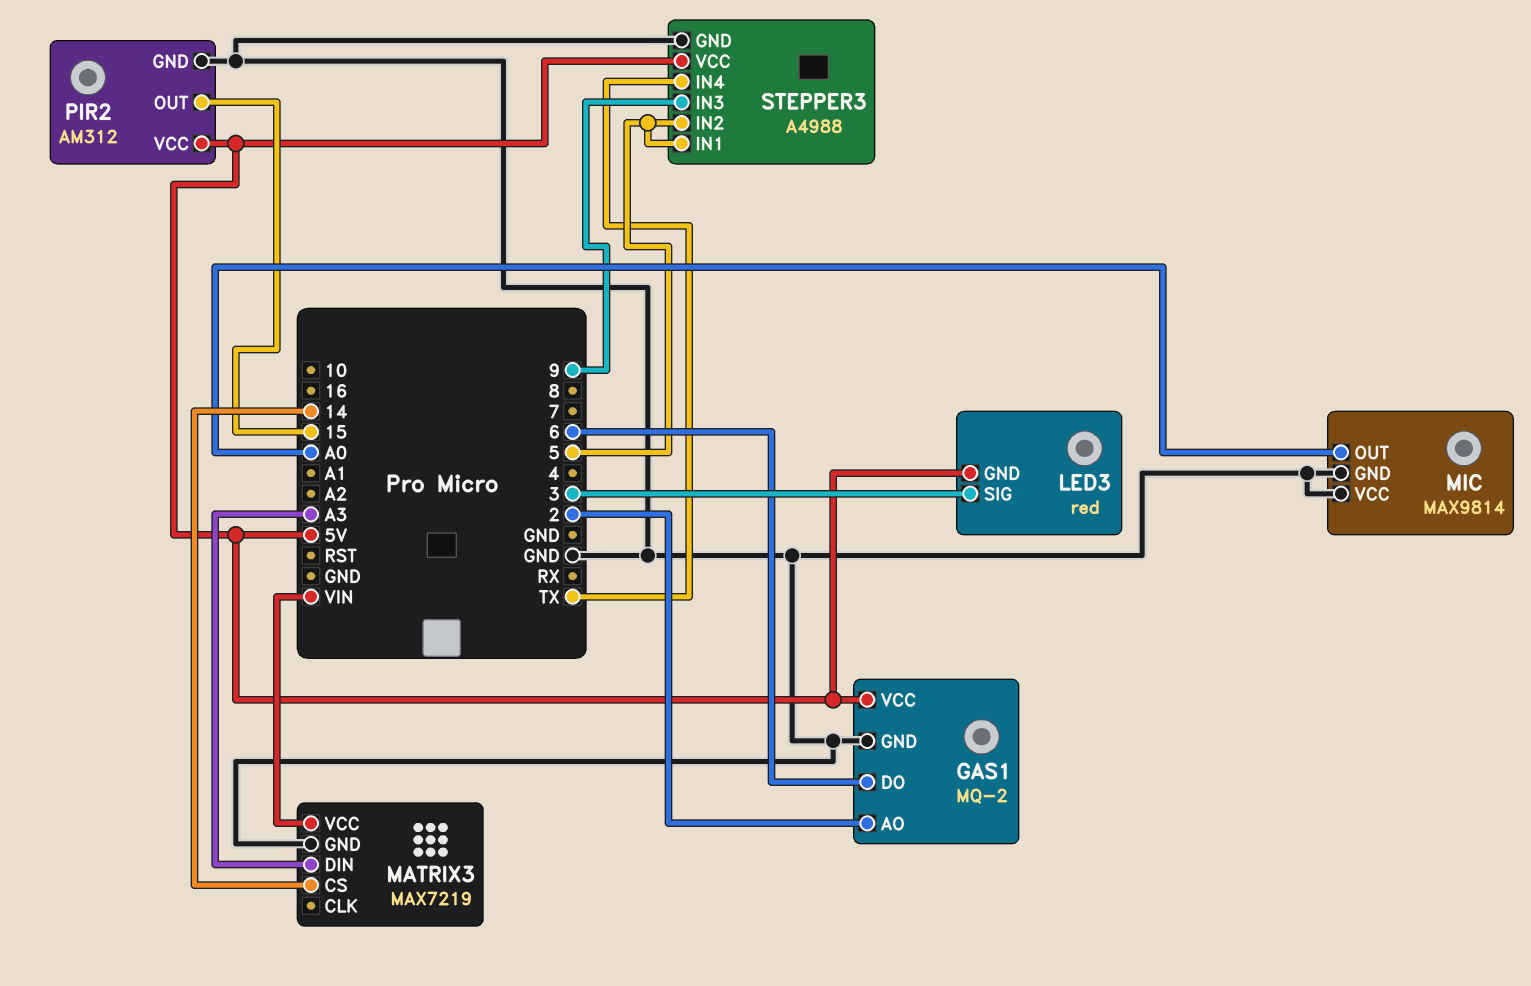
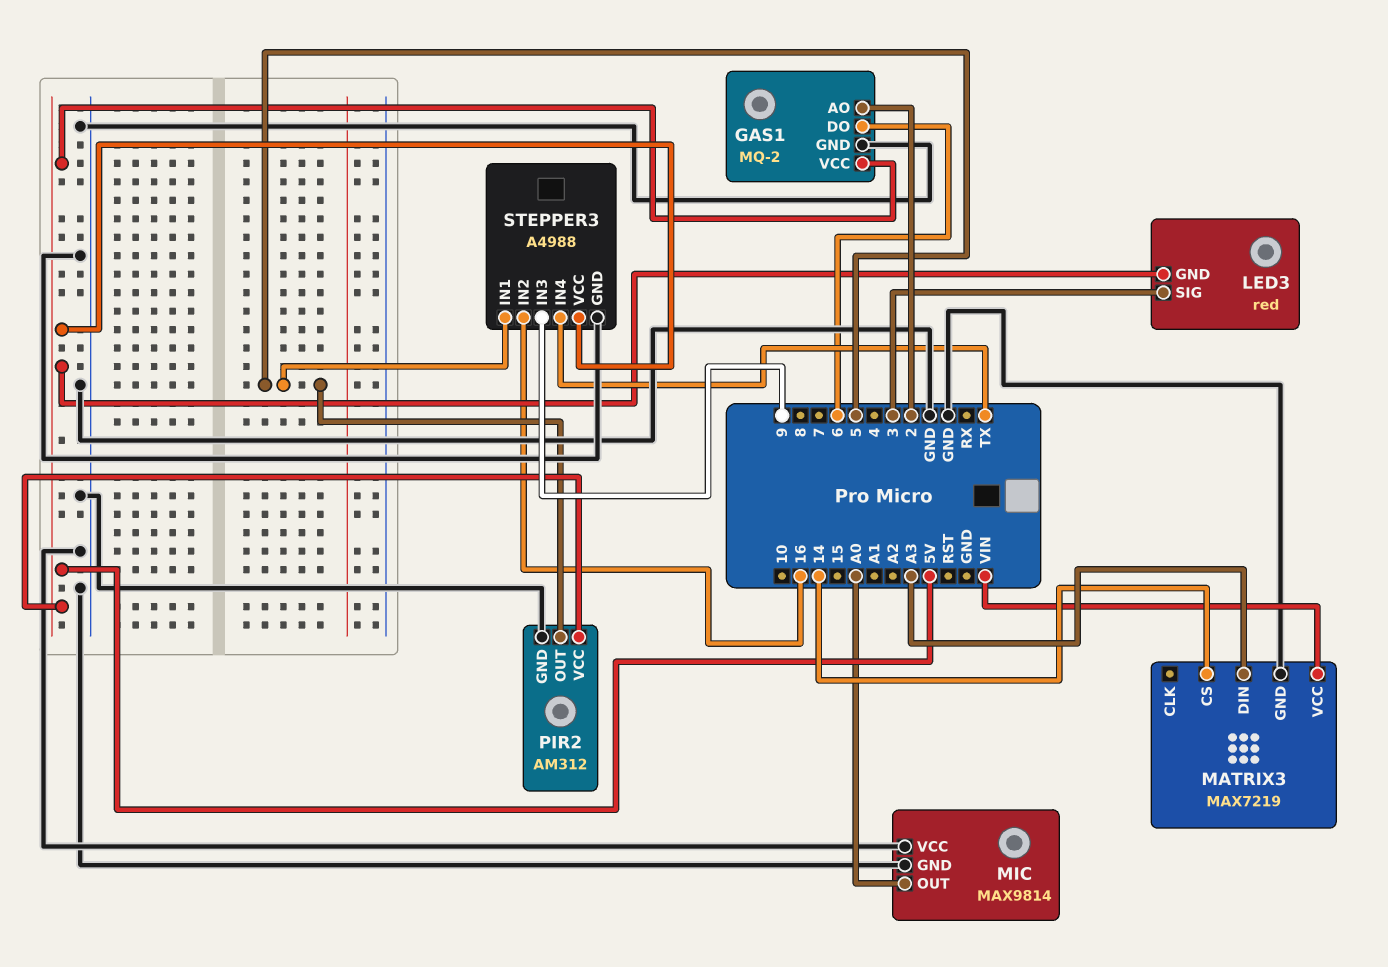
PIR2 pin OUT: 15 -> 5
STEPPER3 pin IN2: 5 -> 16

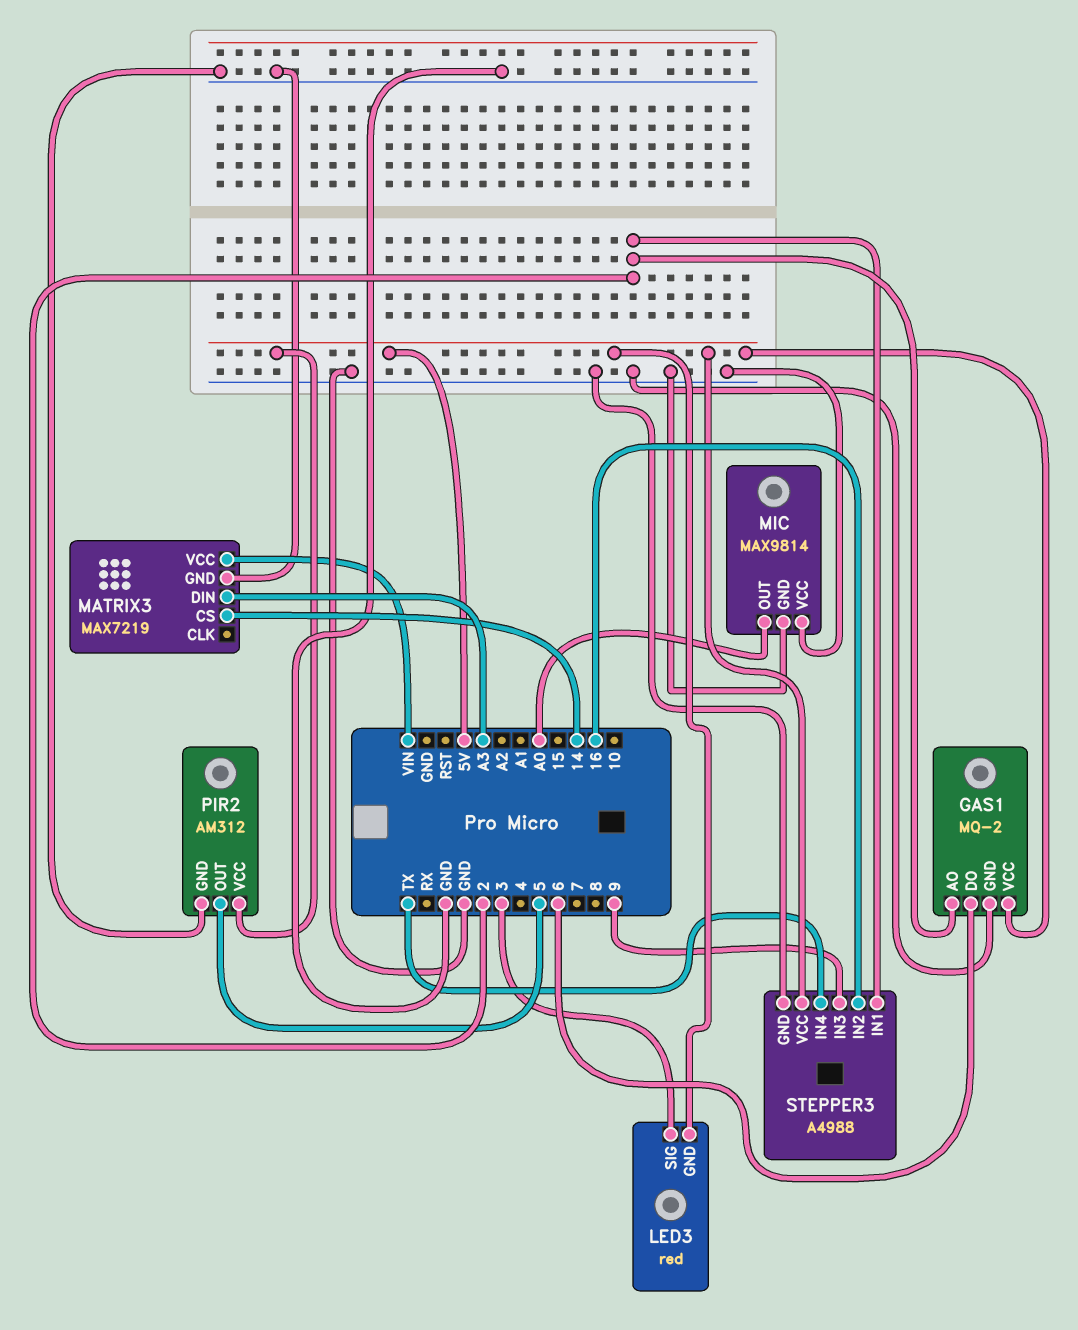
STEPPER3 pin IN1: 5 -> 2

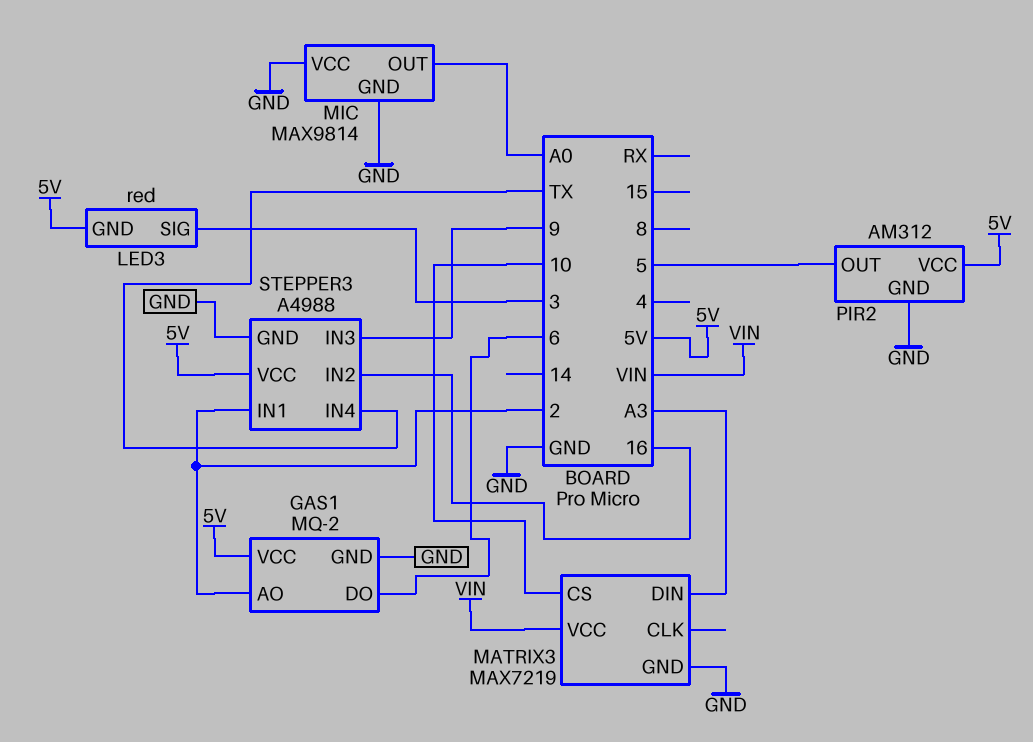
MATRIX3 pin CS: 14 -> 10

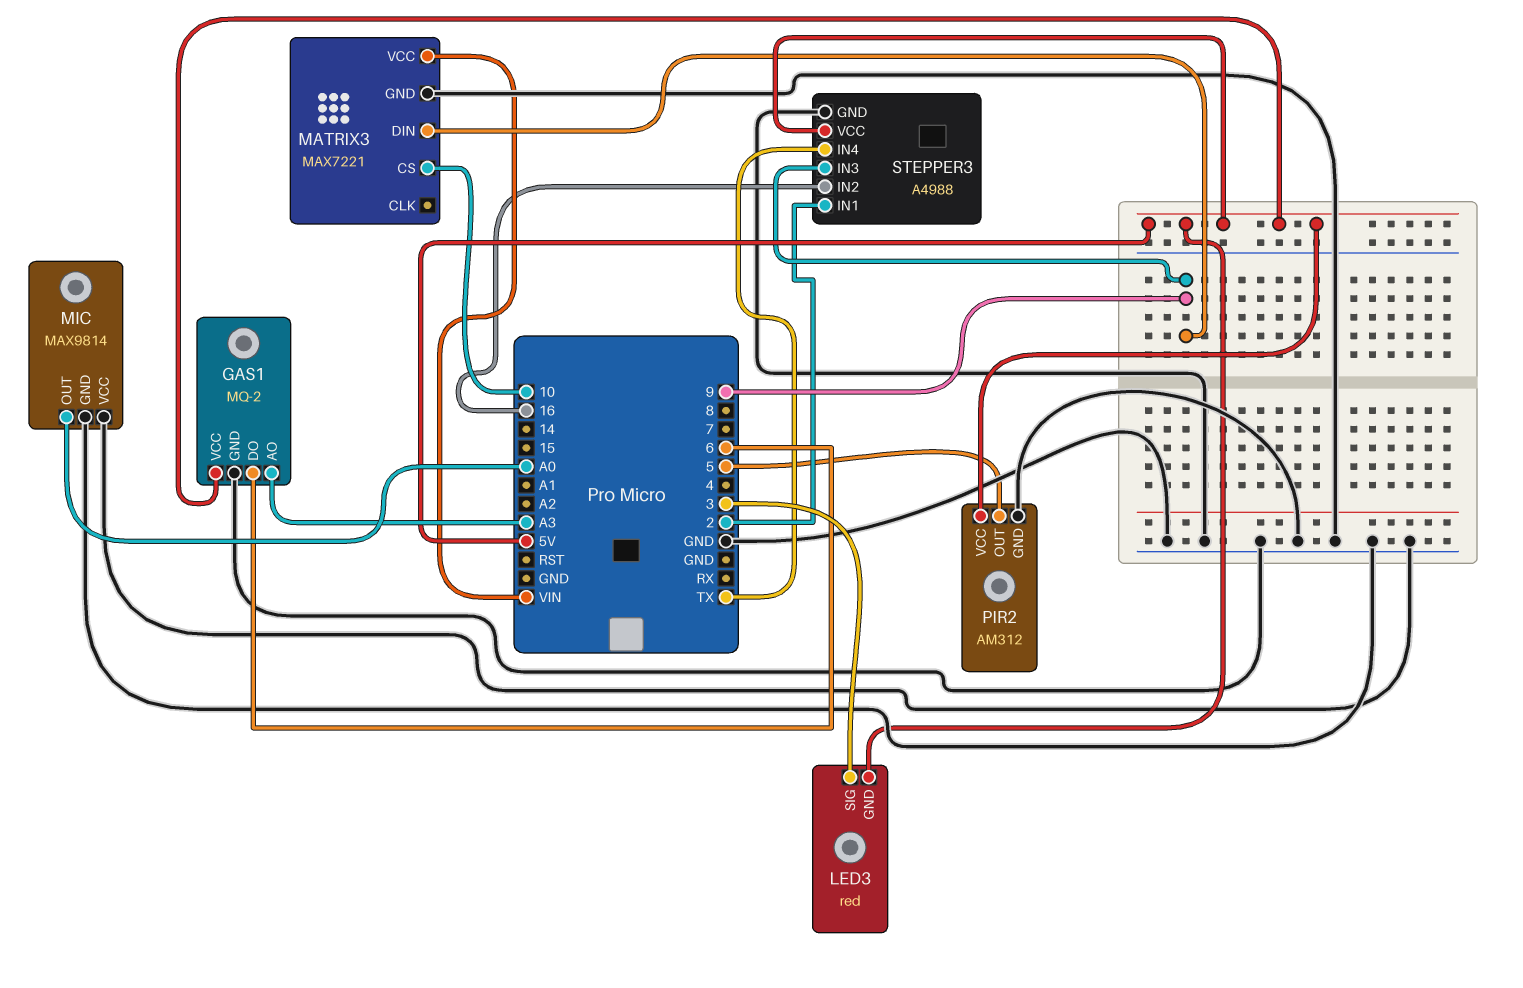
GAS1 pin AO: 2 -> A3
MATRIX3: MAX7219 -> MAX7221
MATRIX3 pin DIN: A3 -> 9

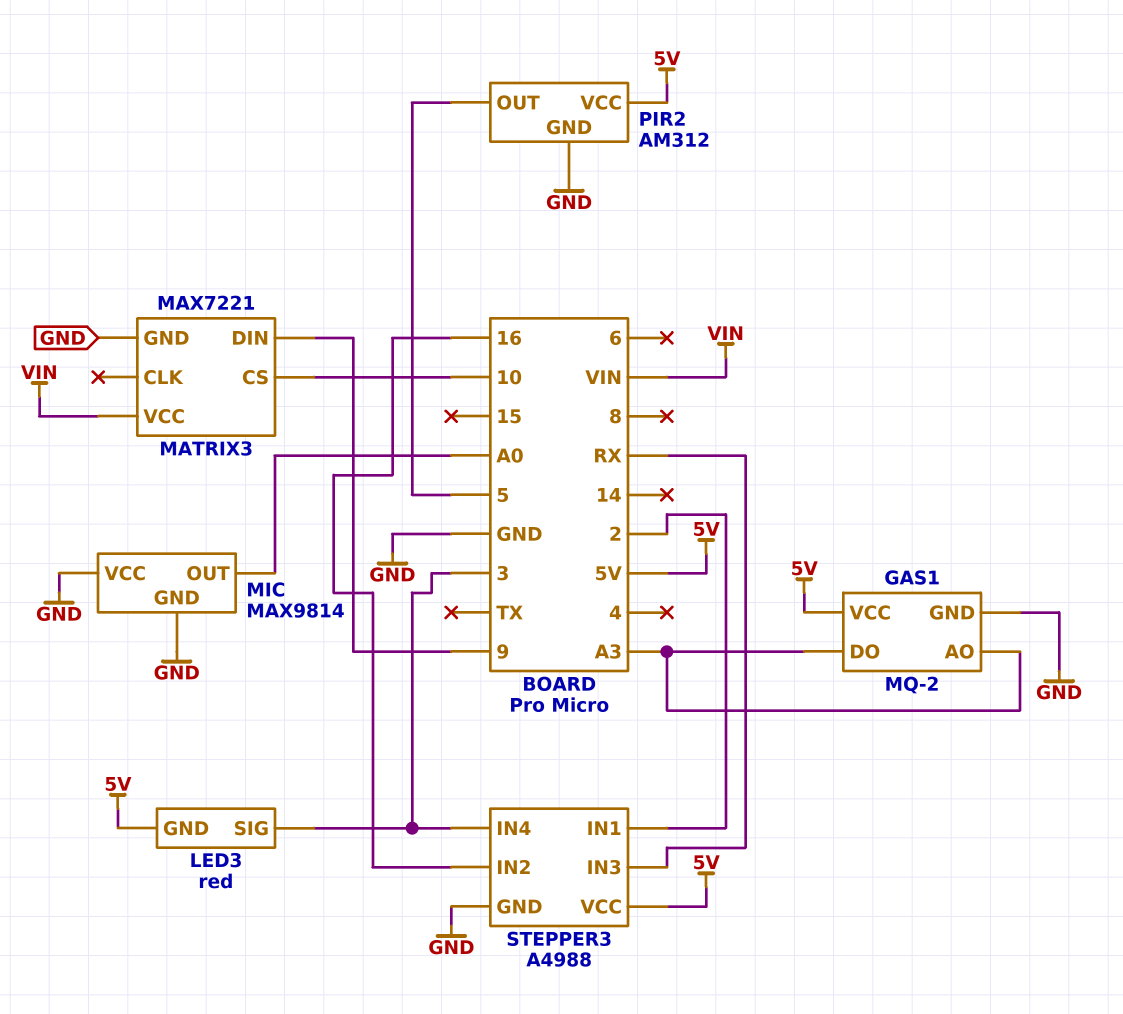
GAS1 pin DO: 6 -> A3
STEPPER3 pin IN3: 9 -> RX
STEPPER3 pin IN4: TX -> 3

